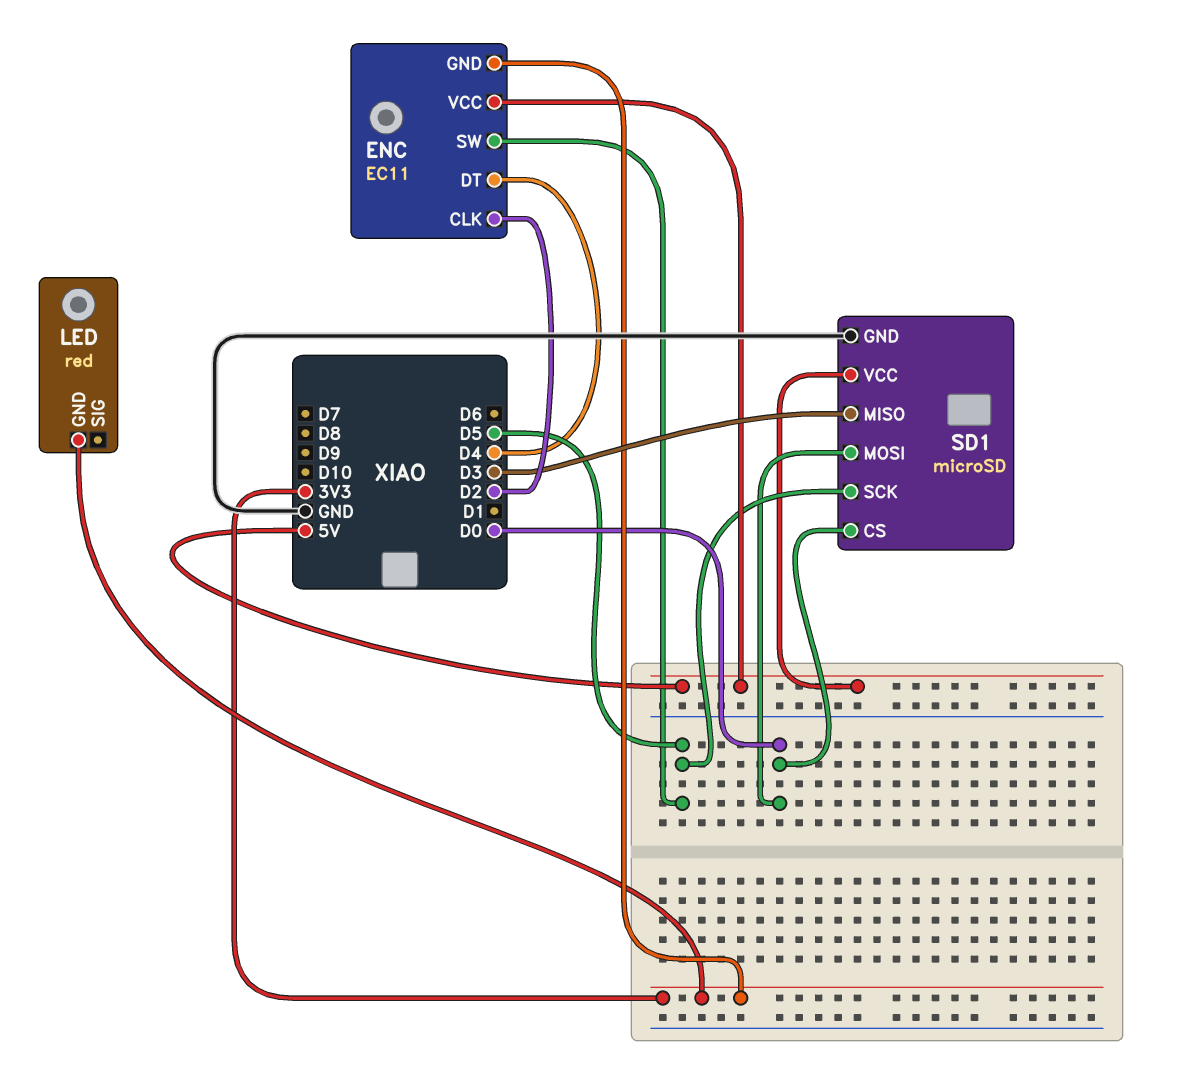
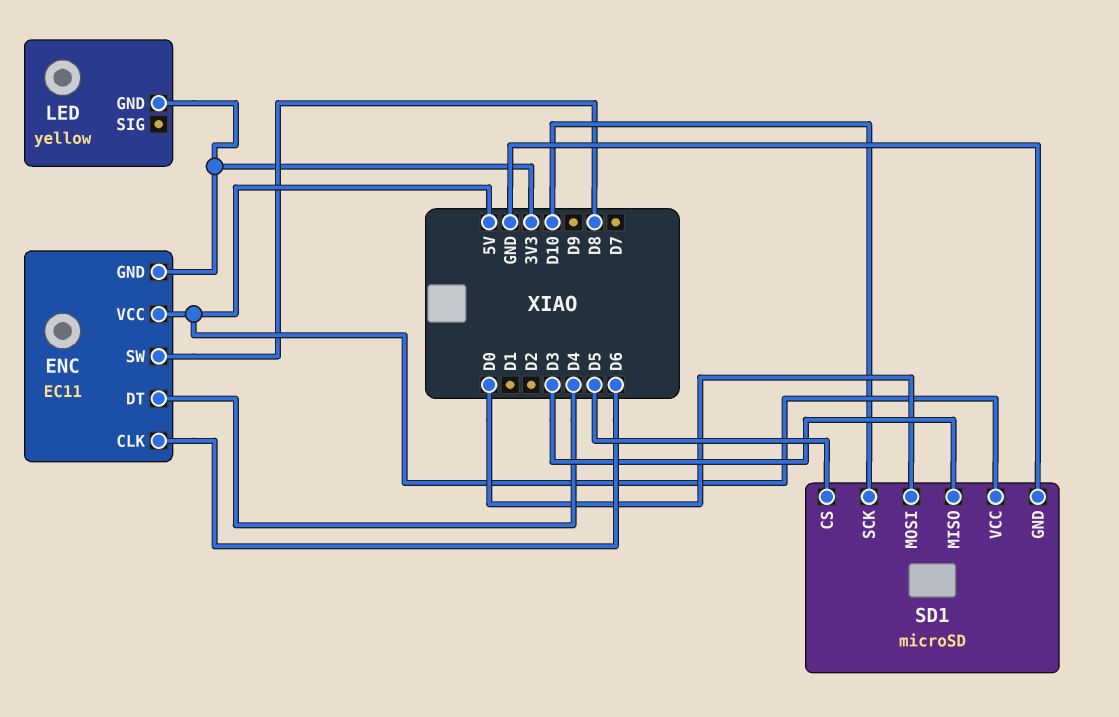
ENC pin CLK: D2 -> D6
ENC pin SW: D5 -> D8
LED: red -> yellow
SD1 pin CS: D0 -> D5
SD1 pin SCK: D5 -> D10

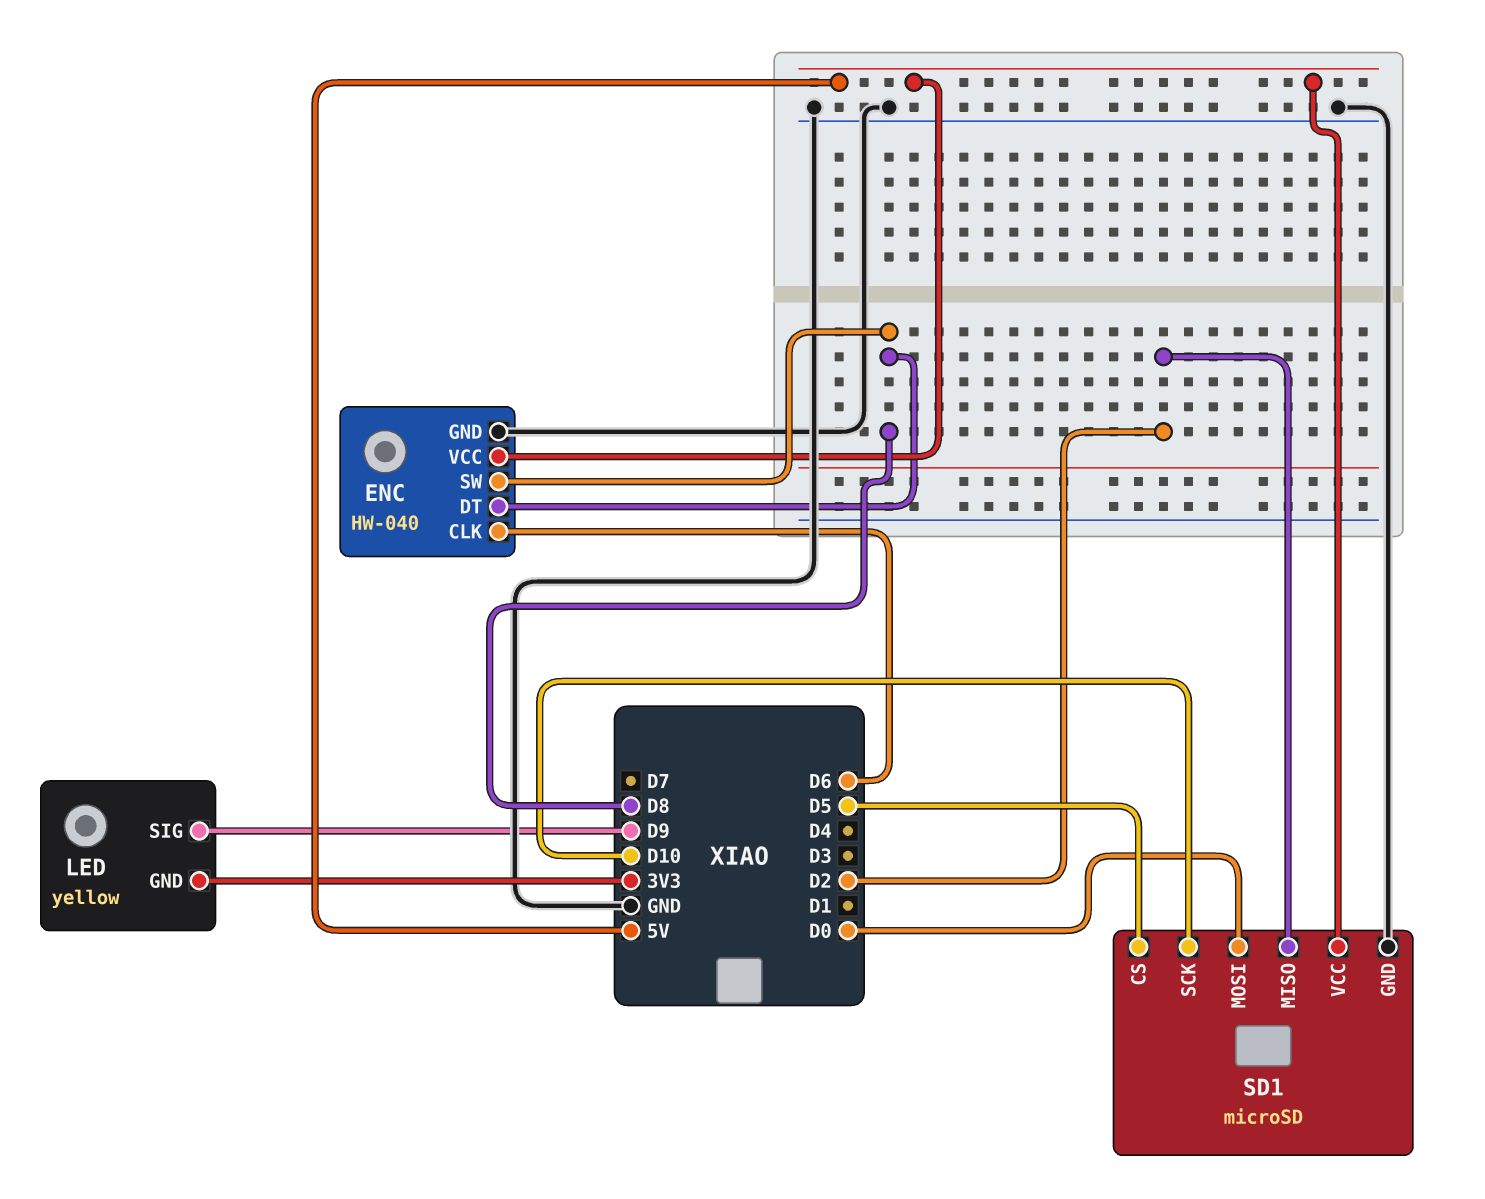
ENC: EC11 -> HW-040
ENC pin DT: D4 -> D8
ENC pin GND: 3V3 -> GND
LED pin SIG: none -> D9
SD1 pin MISO: D3 -> D2

